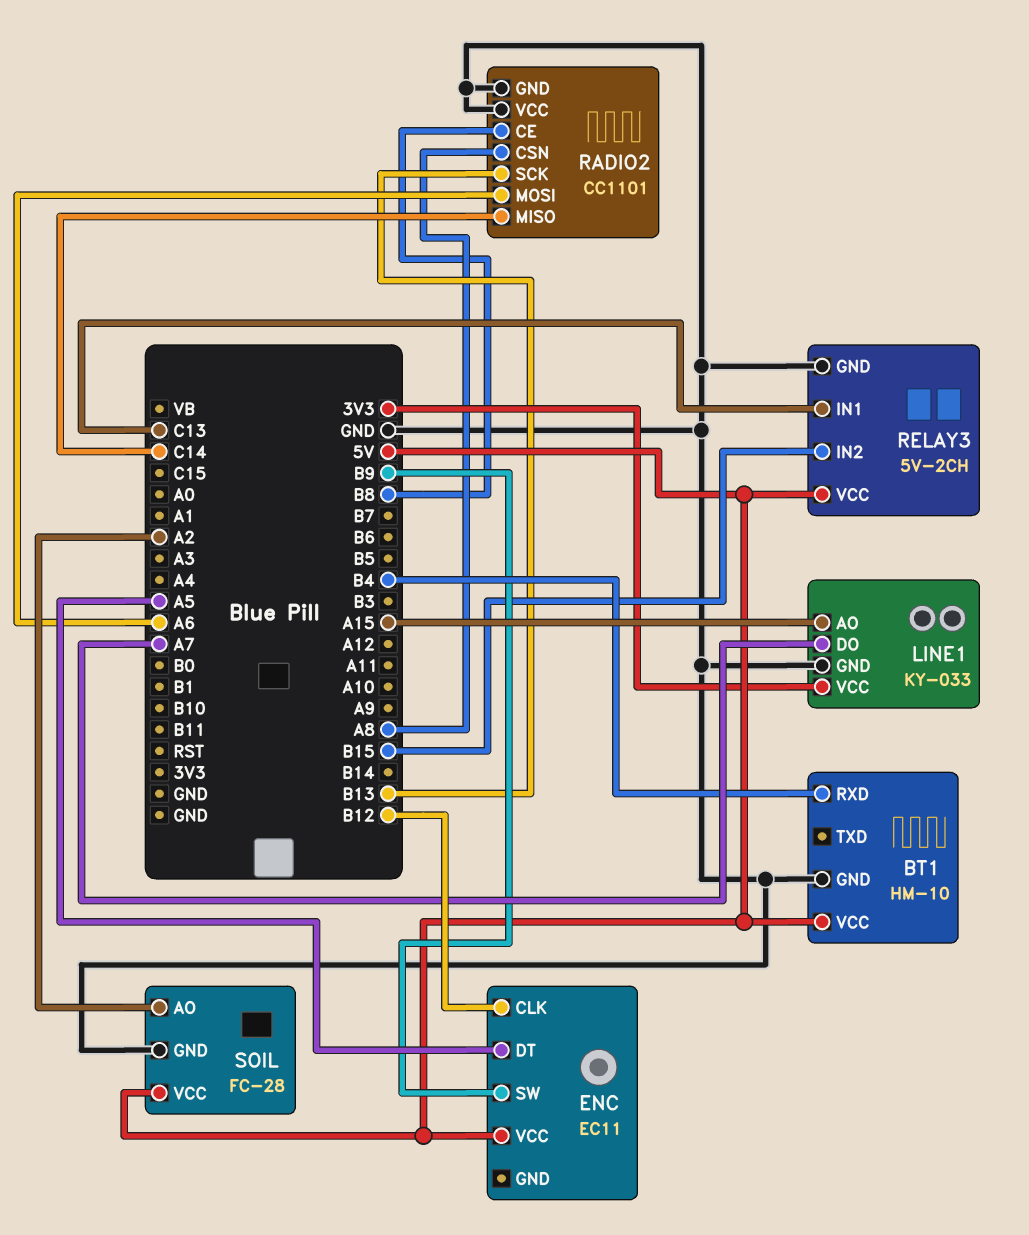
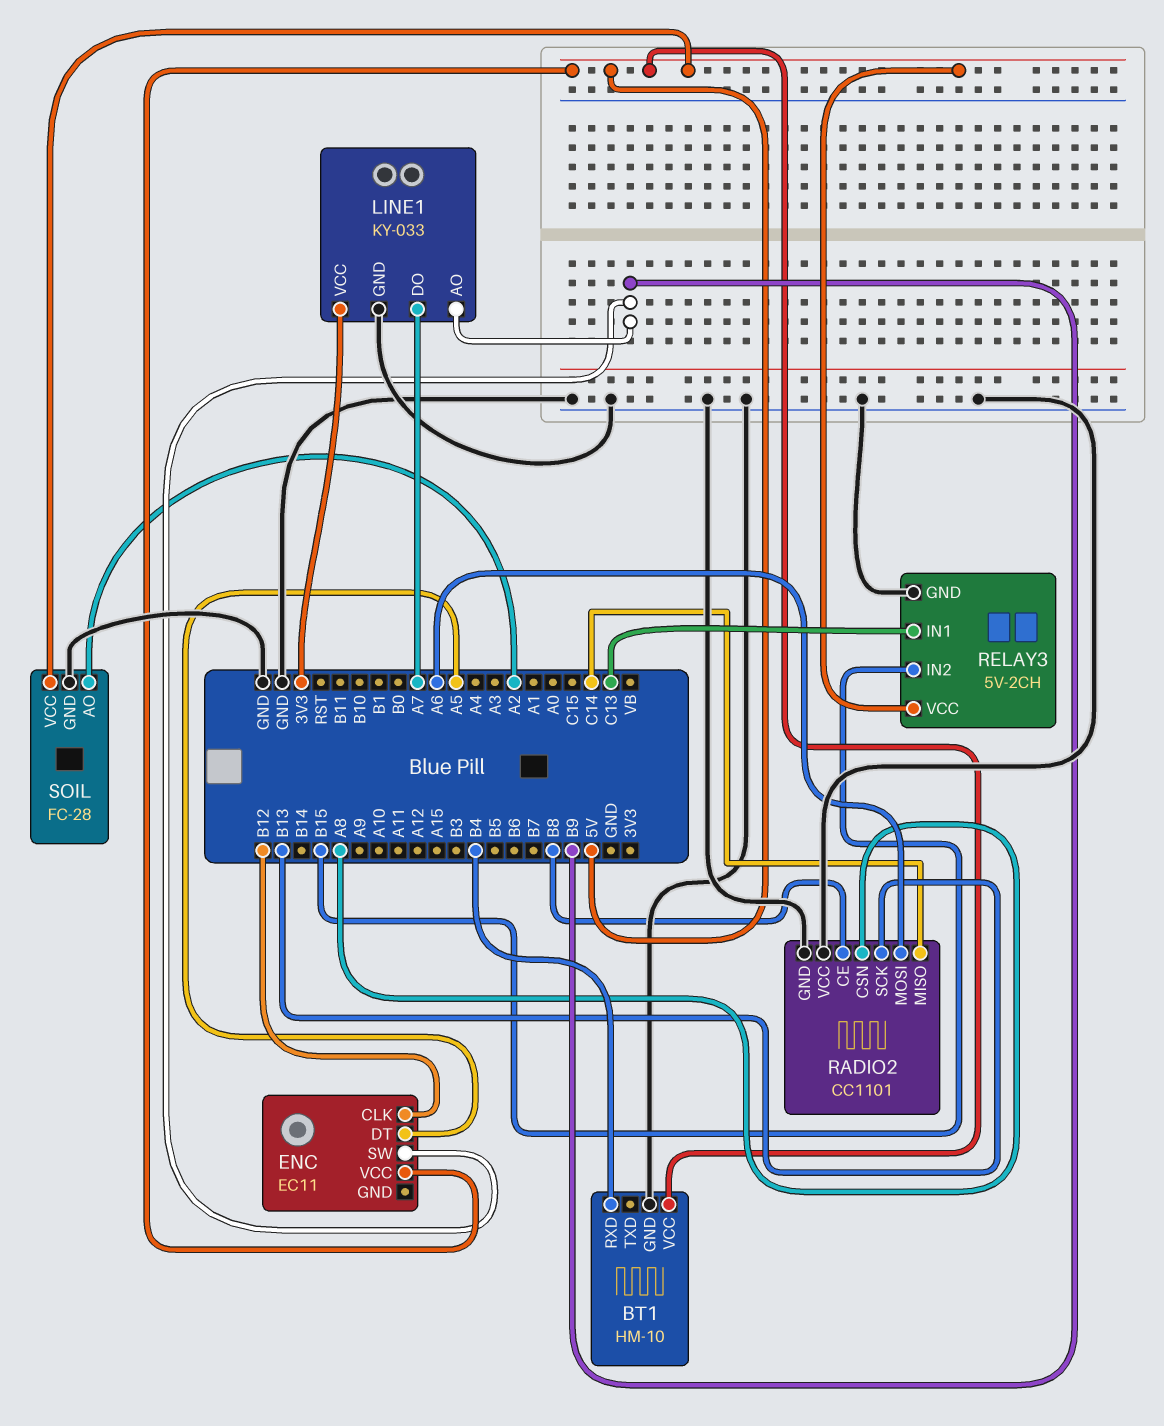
LINE1 pin AO: A15 -> B9

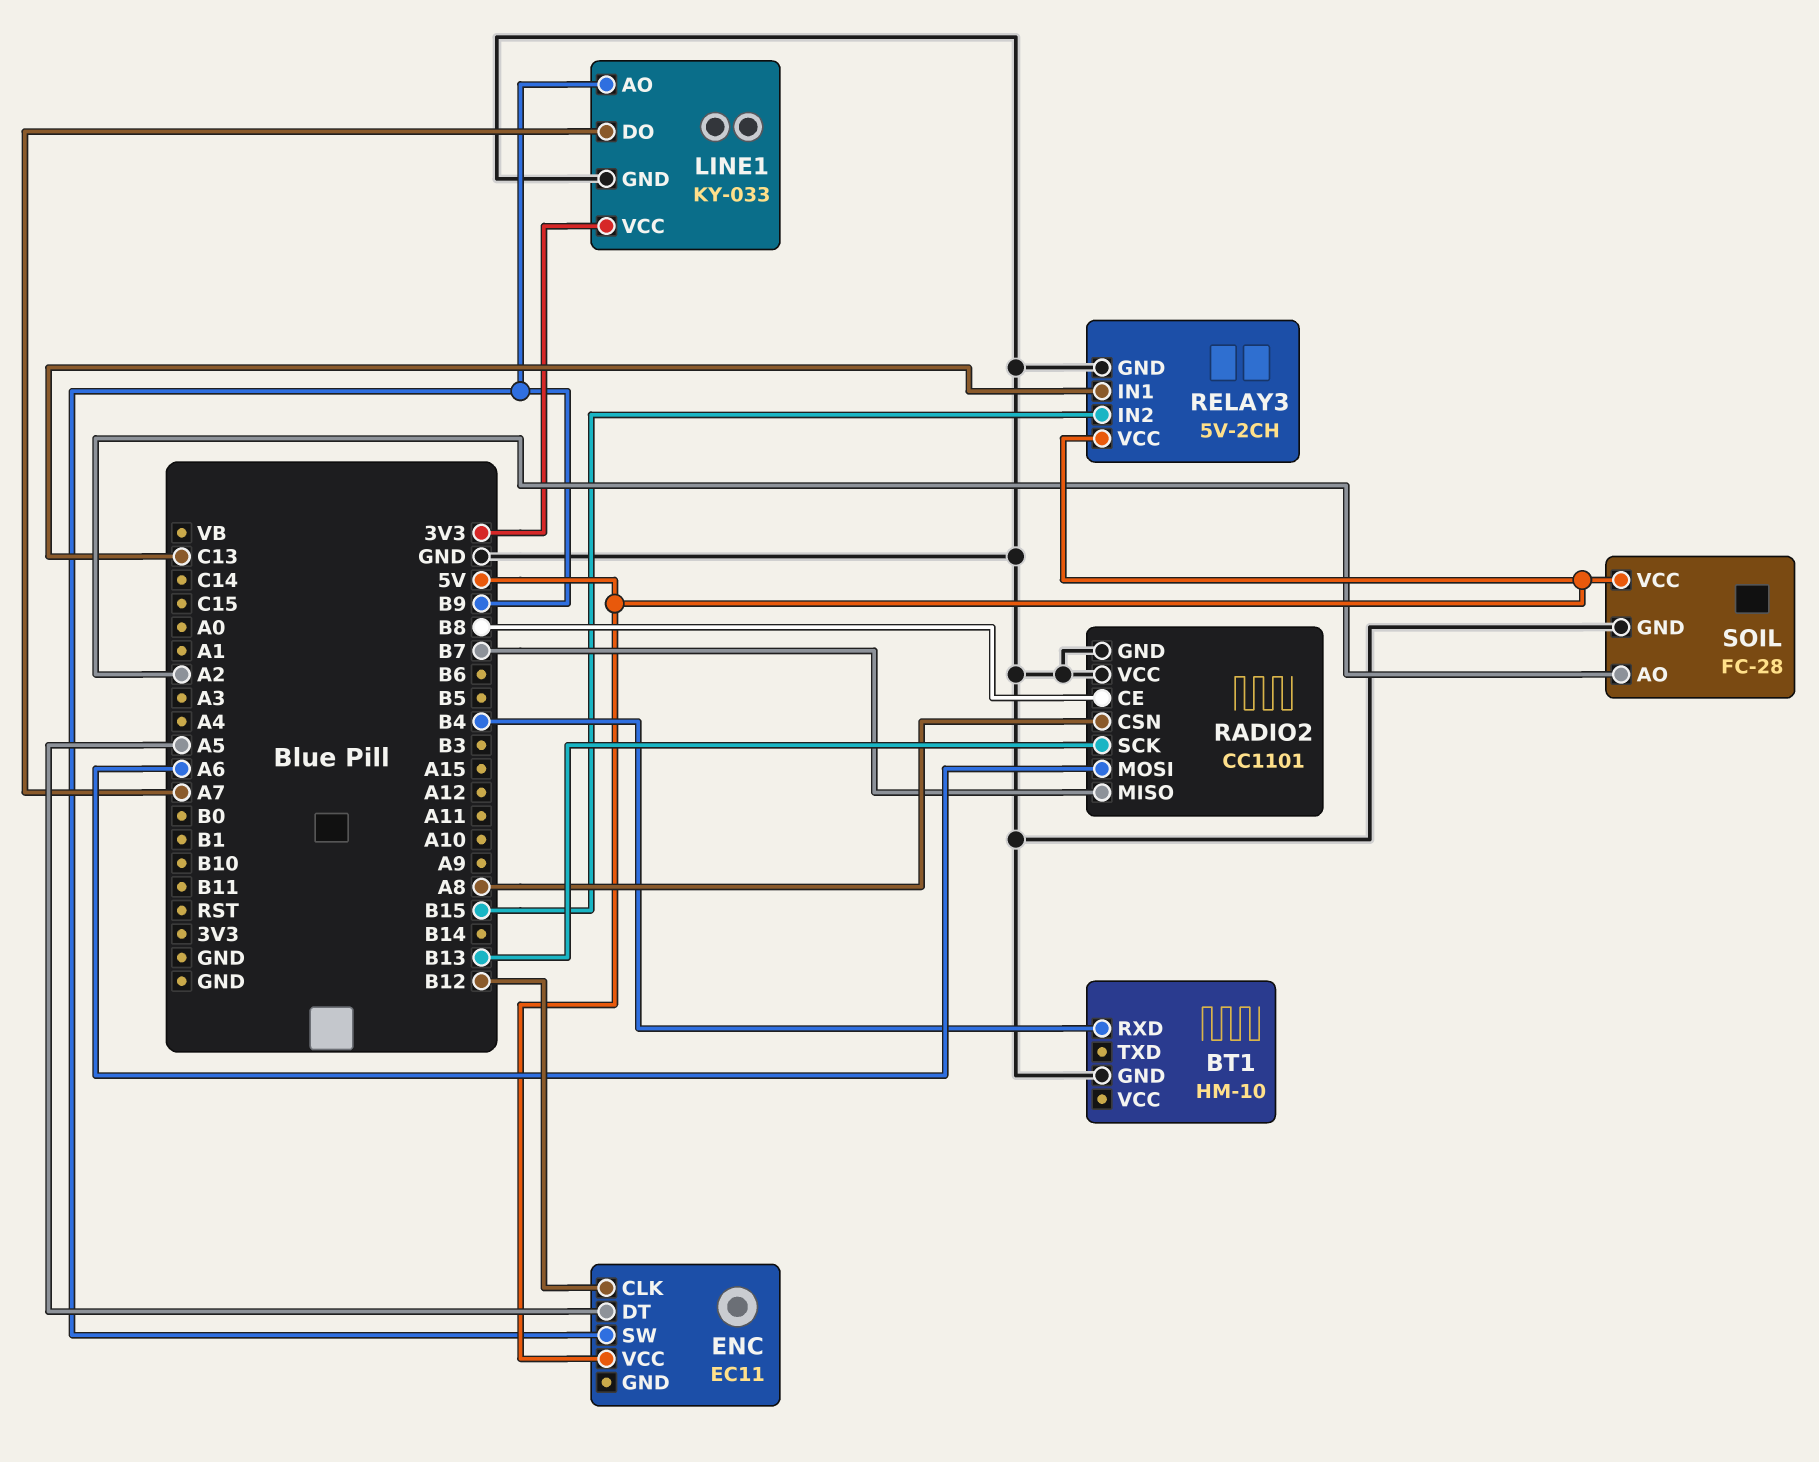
BT1 pin VCC: 5V -> none
RADIO2 pin MISO: C14 -> B7

